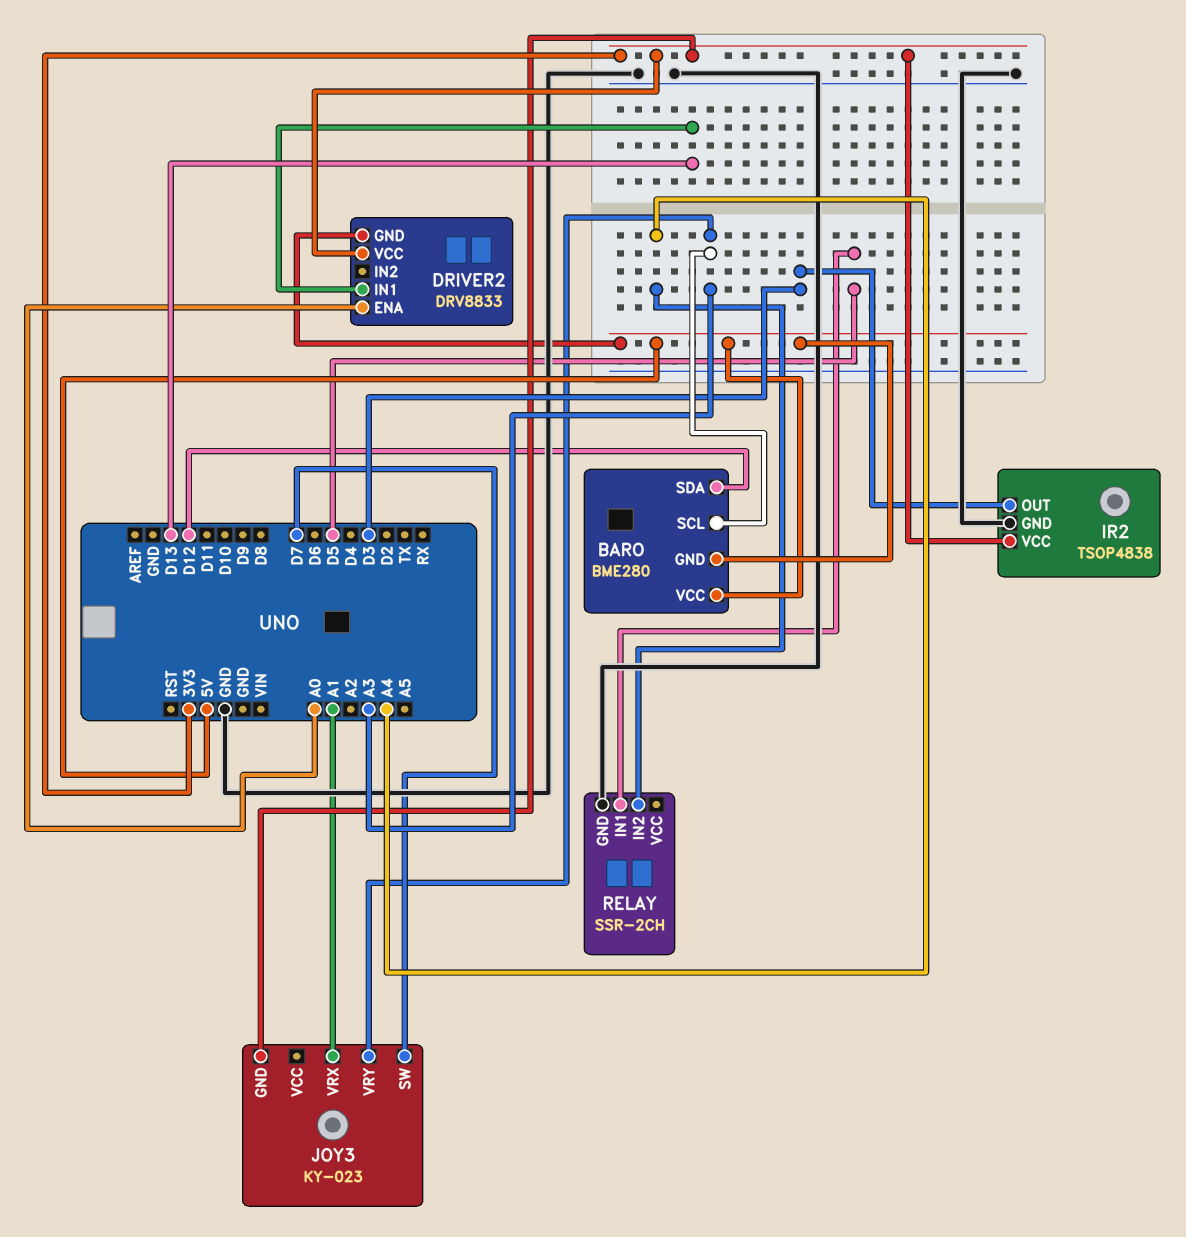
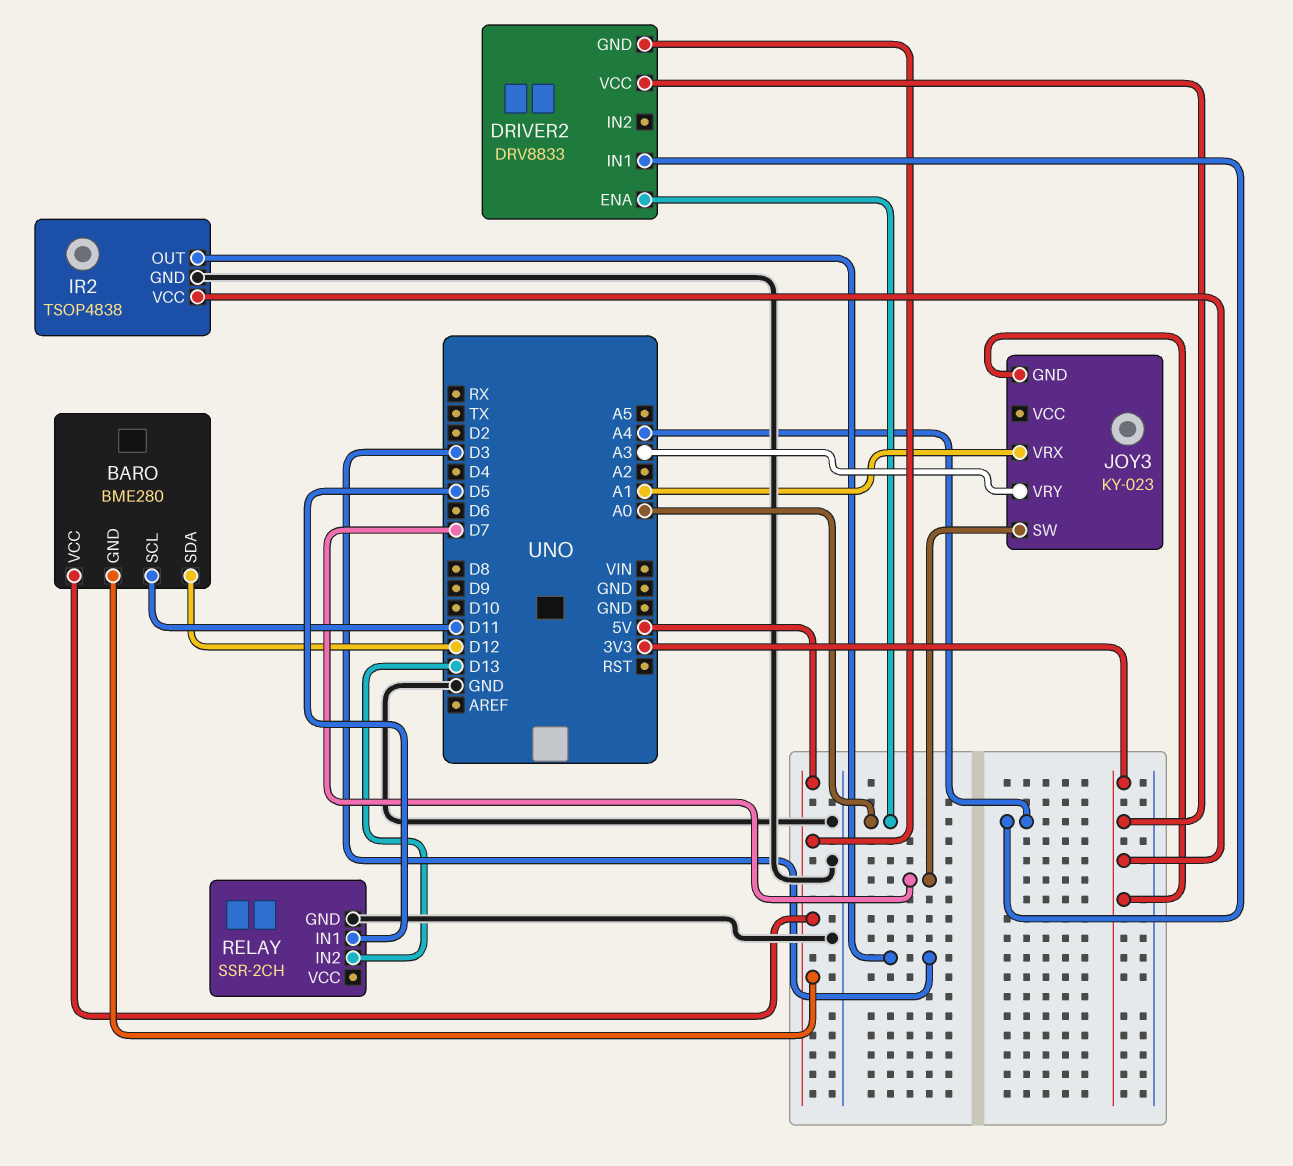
BARO pin SCL: A3 -> D11
DRIVER2 pin IN1: D13 -> A4
RELAY pin IN2: A4 -> D13

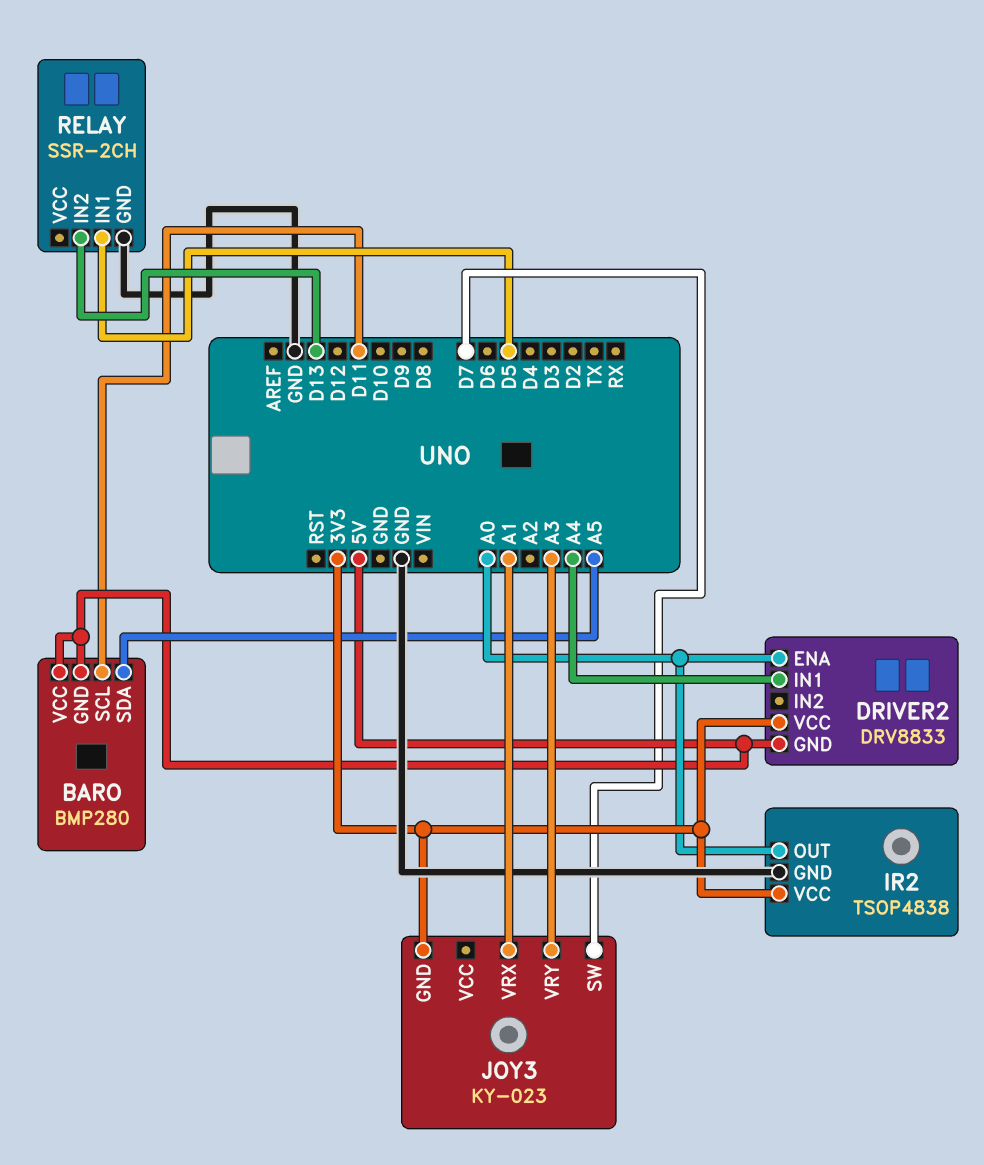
BARO: BME280 -> BMP280
BARO pin SDA: D12 -> A5
IR2 pin OUT: D3 -> A0

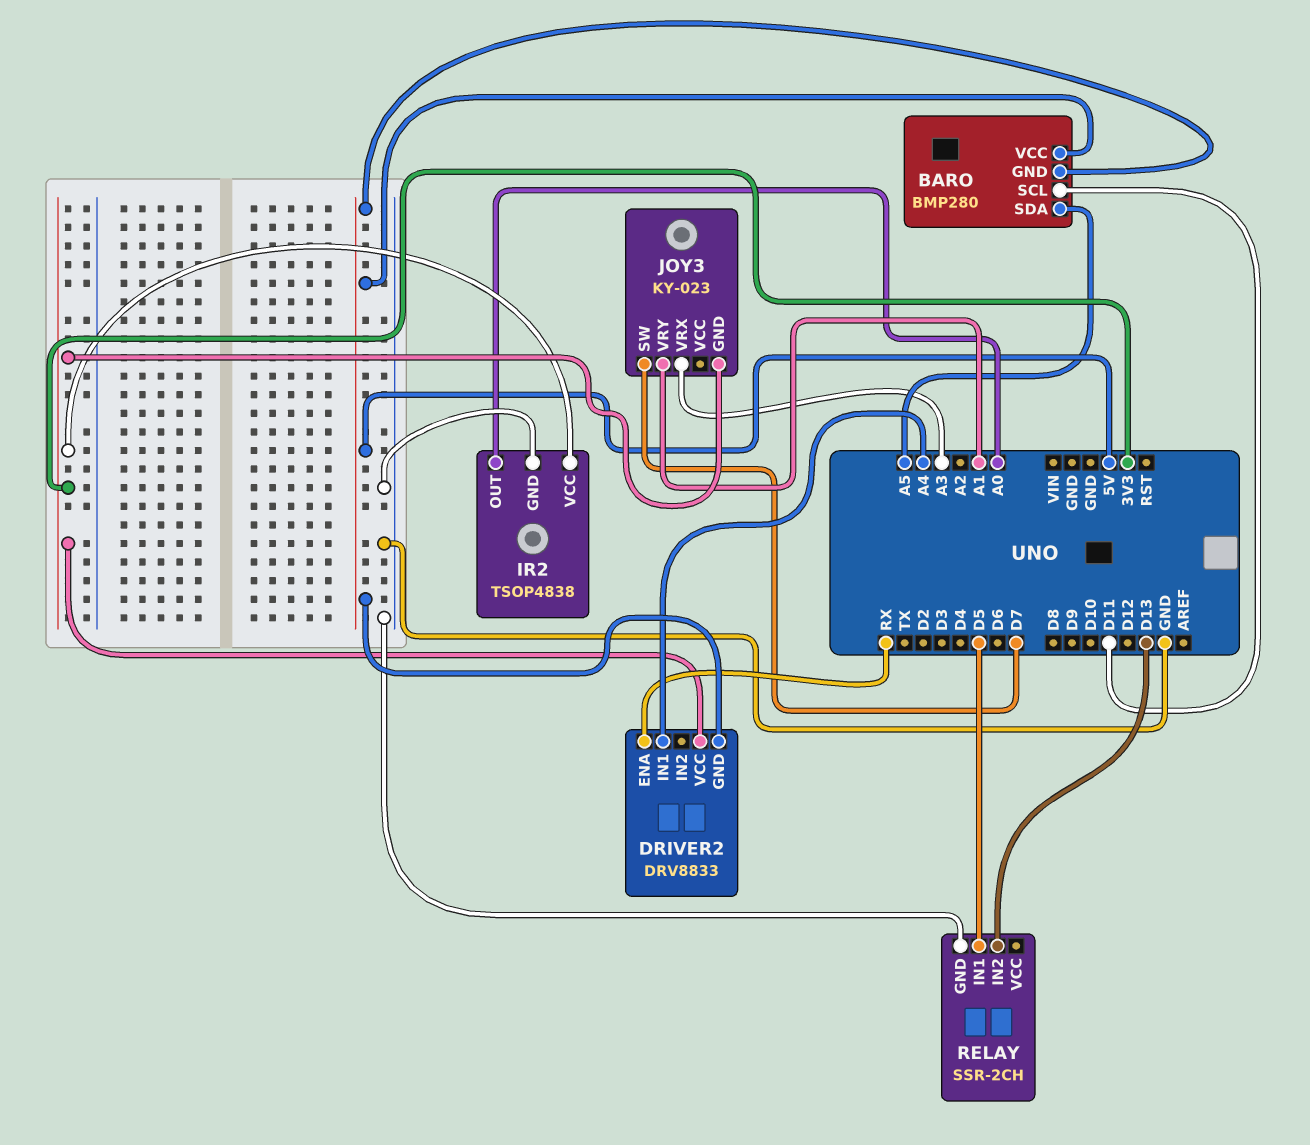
DRIVER2 pin ENA: A0 -> RX
JOY3 pin VRX: A1 -> A3
JOY3 pin VRY: A3 -> A1

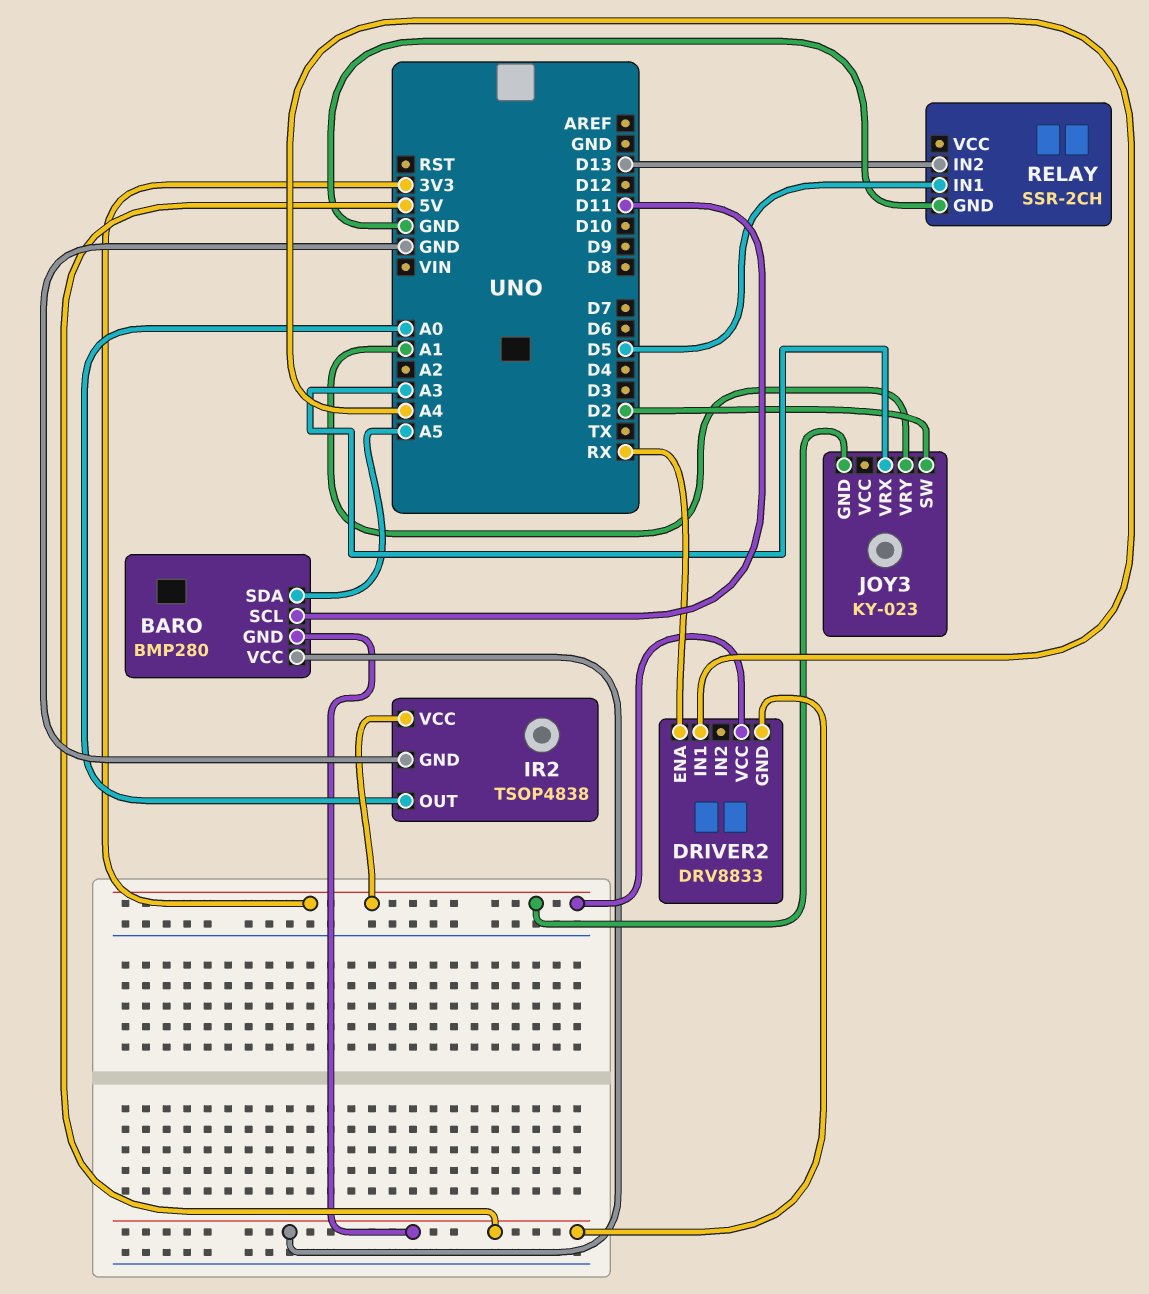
JOY3 pin SW: D7 -> D2

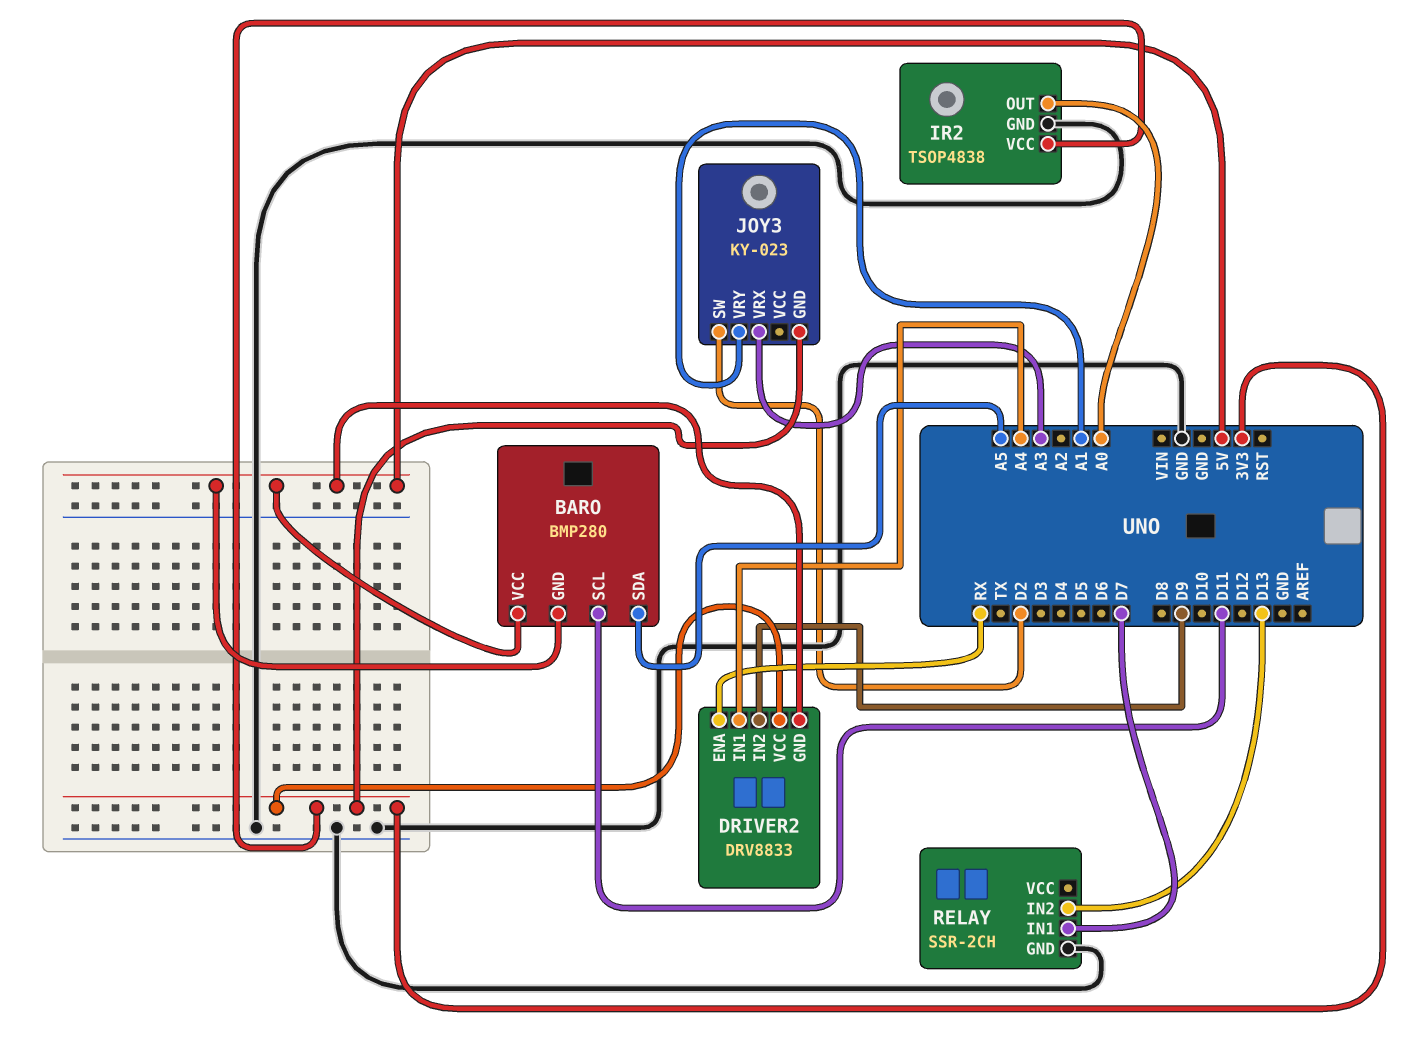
DRIVER2 pin IN2: none -> D9
RELAY pin IN1: D5 -> D7

